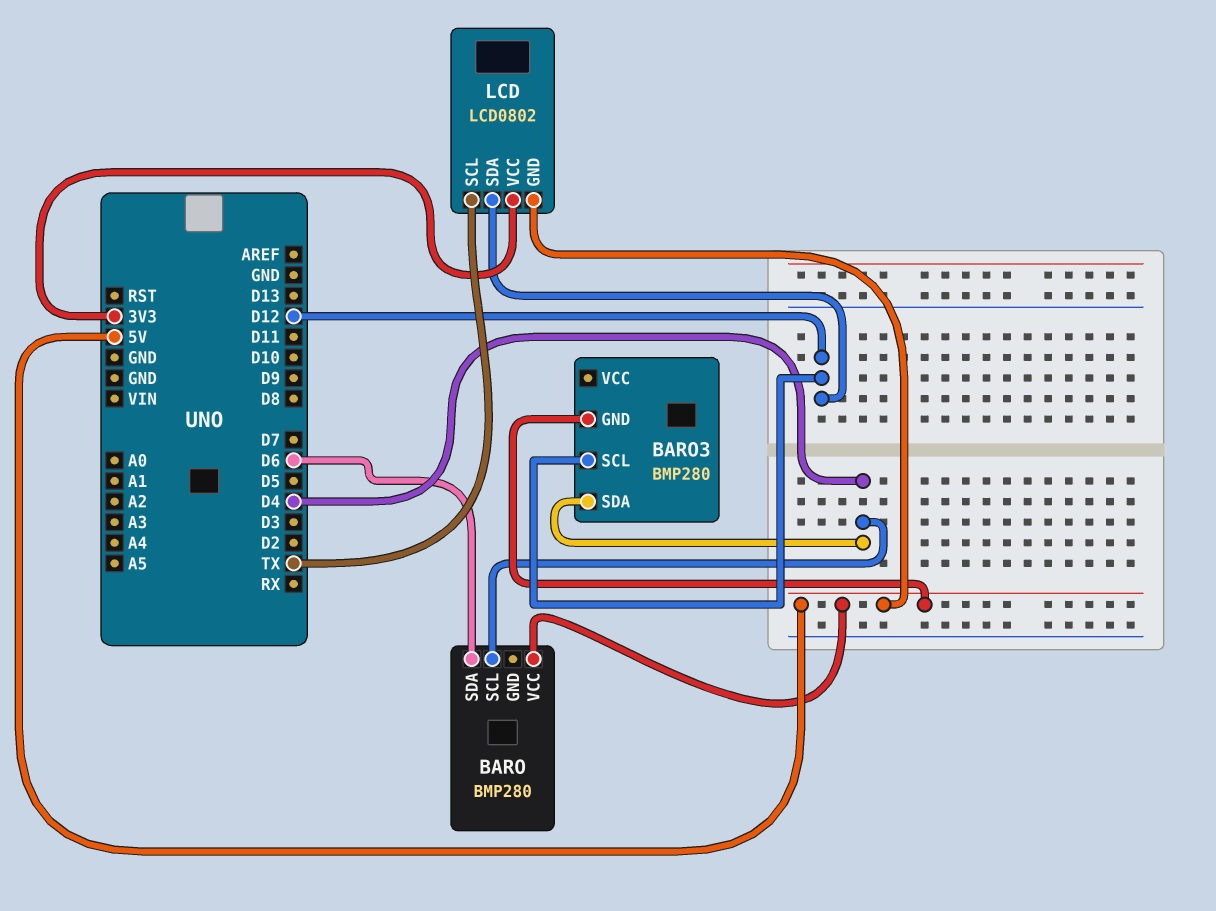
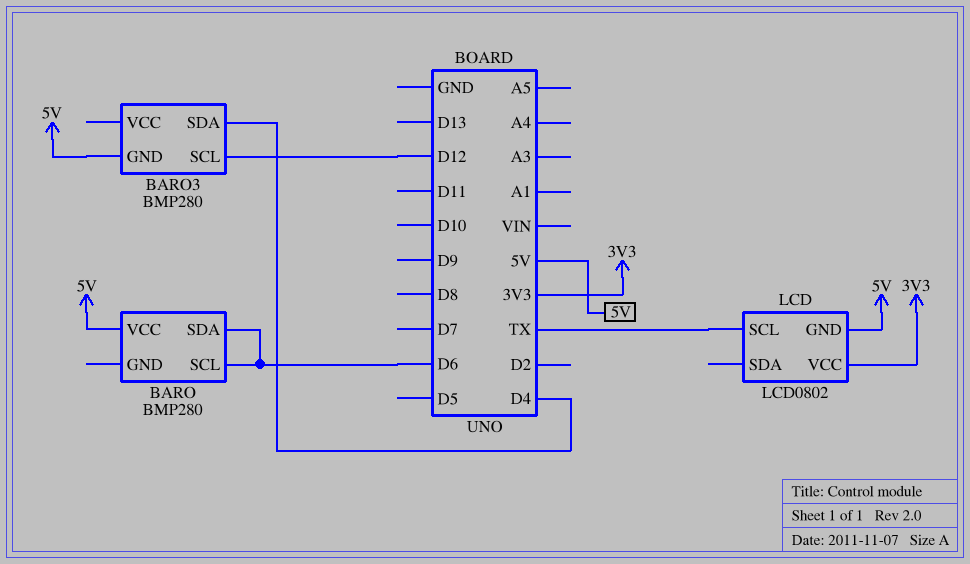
BARO pin SCL: D4 -> D6
LCD pin SDA: D12 -> none

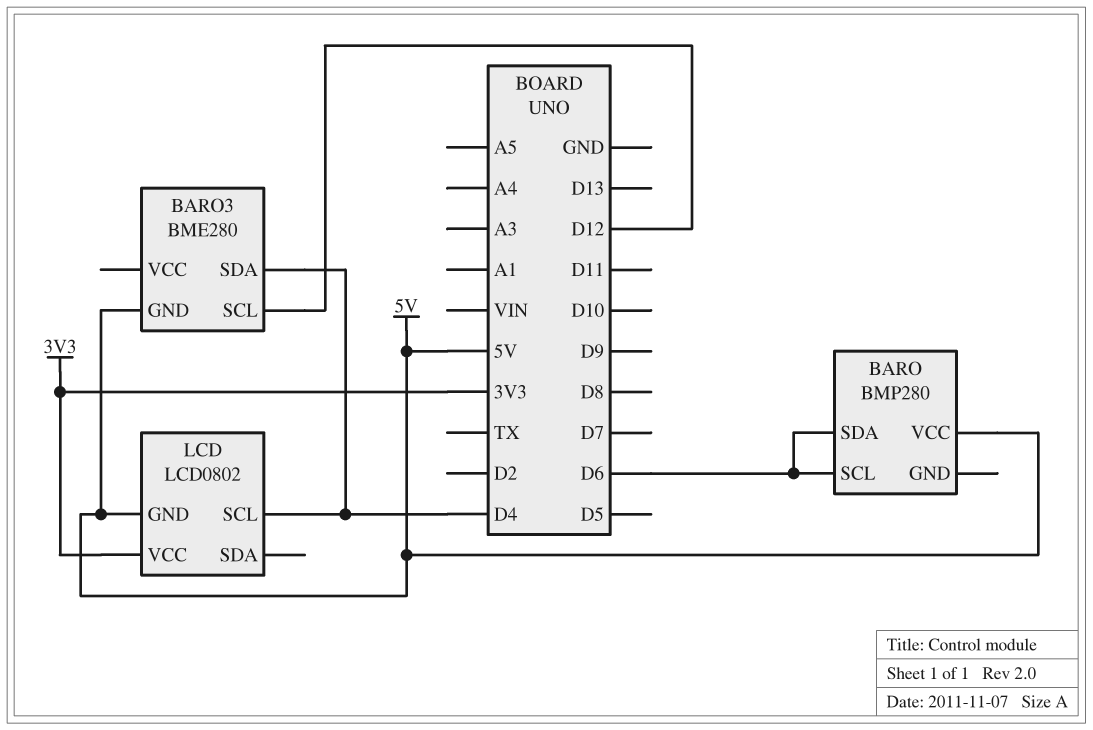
BARO3: BMP280 -> BME280
LCD pin SCL: TX -> D4

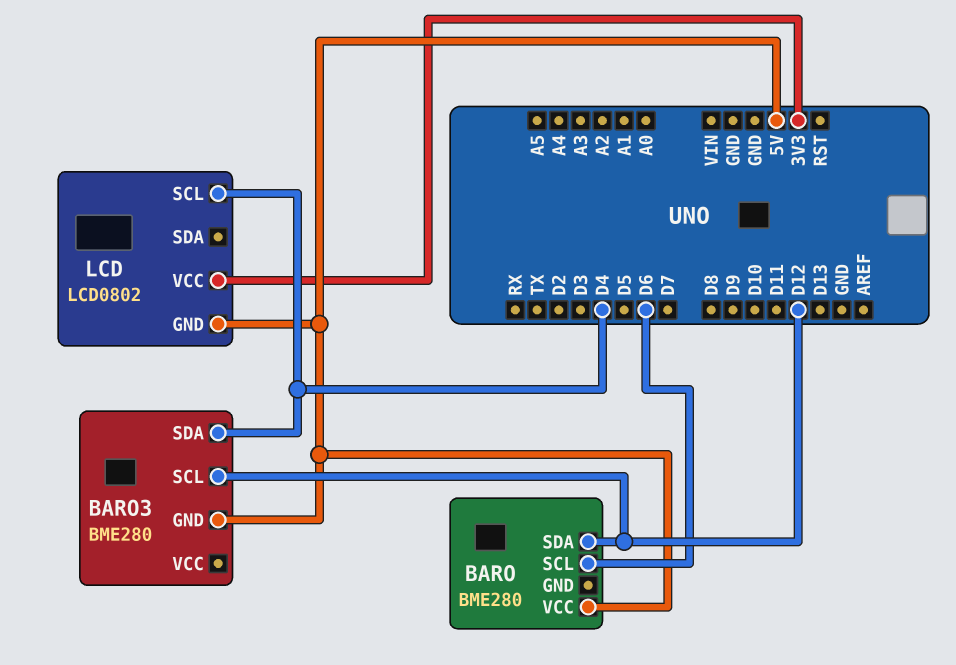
BARO: BMP280 -> BME280
BARO pin SDA: D6 -> D12

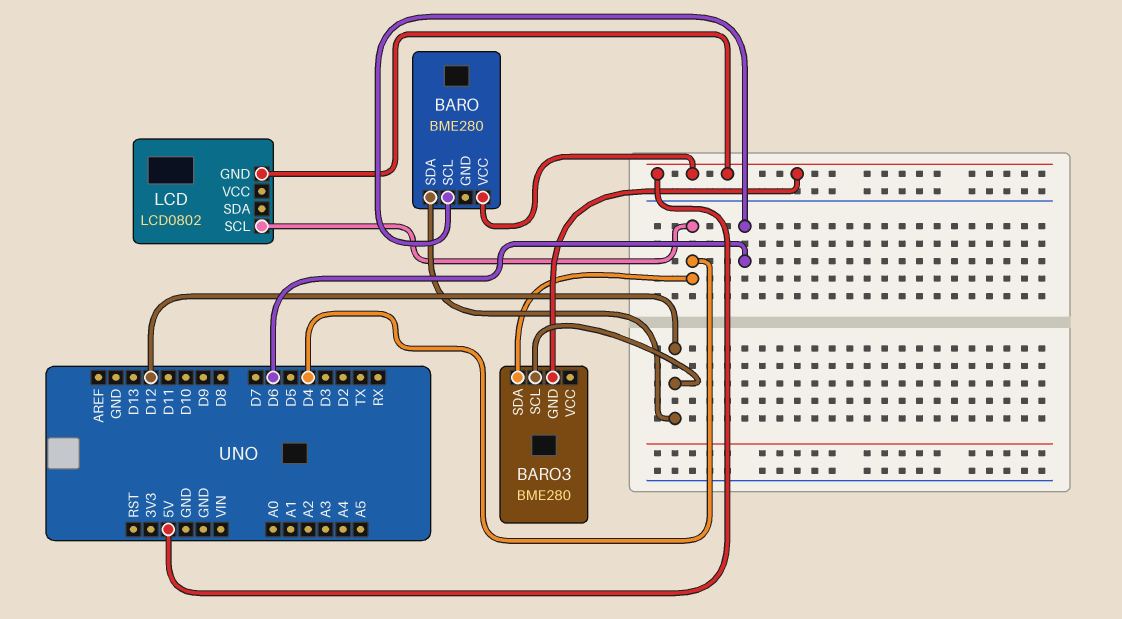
LCD pin VCC: 3V3 -> none

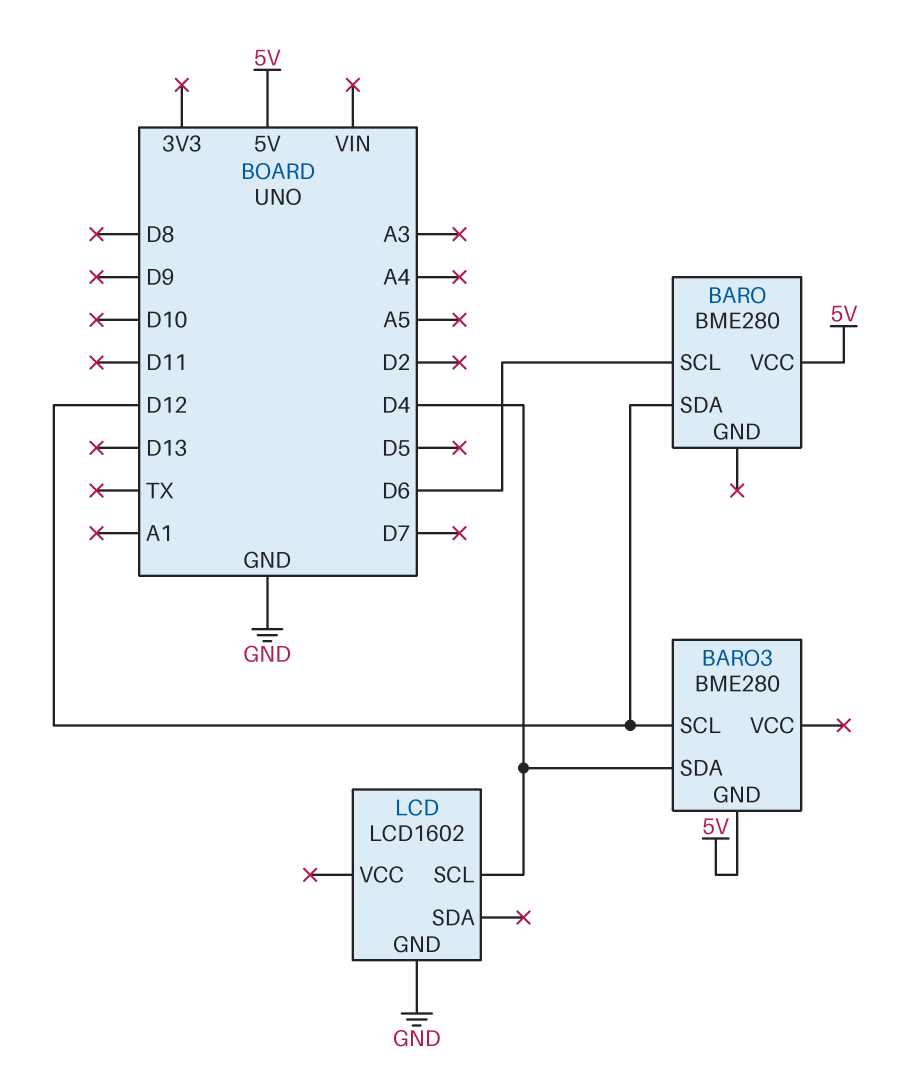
LCD: LCD0802 -> LCD1602
LCD pin GND: 5V -> GND

